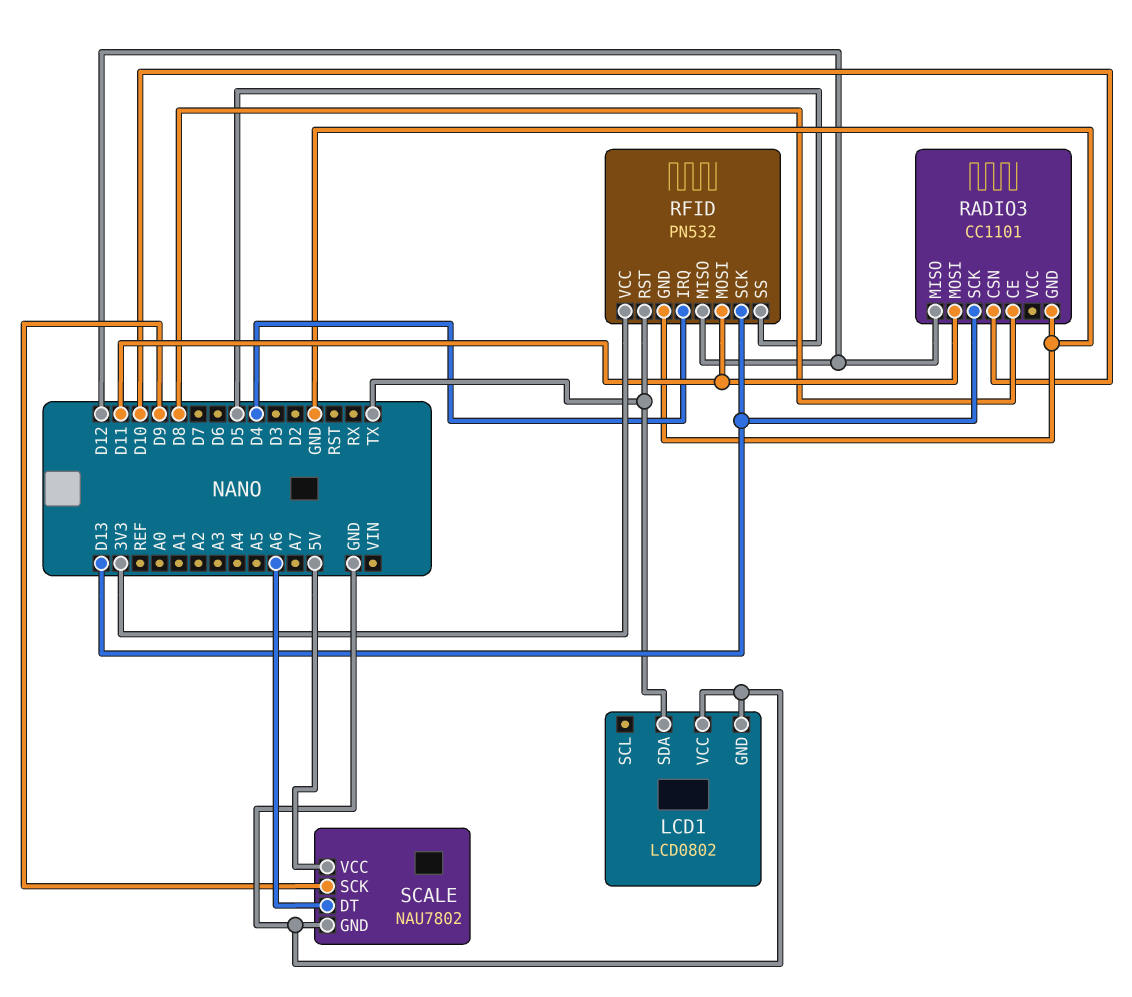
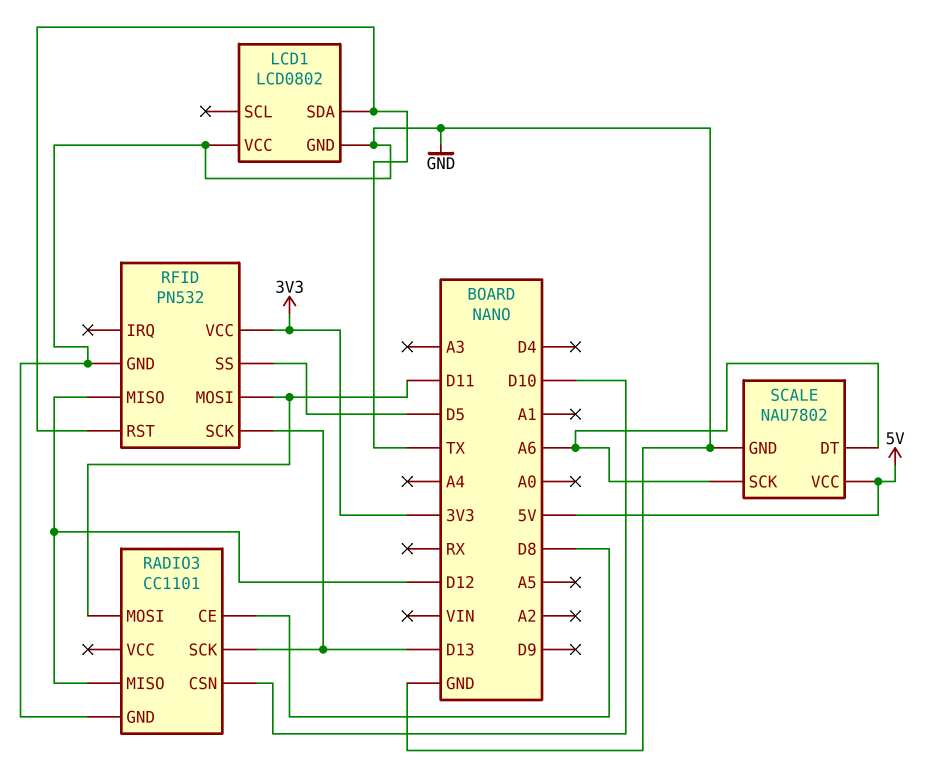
RFID pin IRQ: D4 -> none
SCALE pin SCK: D9 -> A6

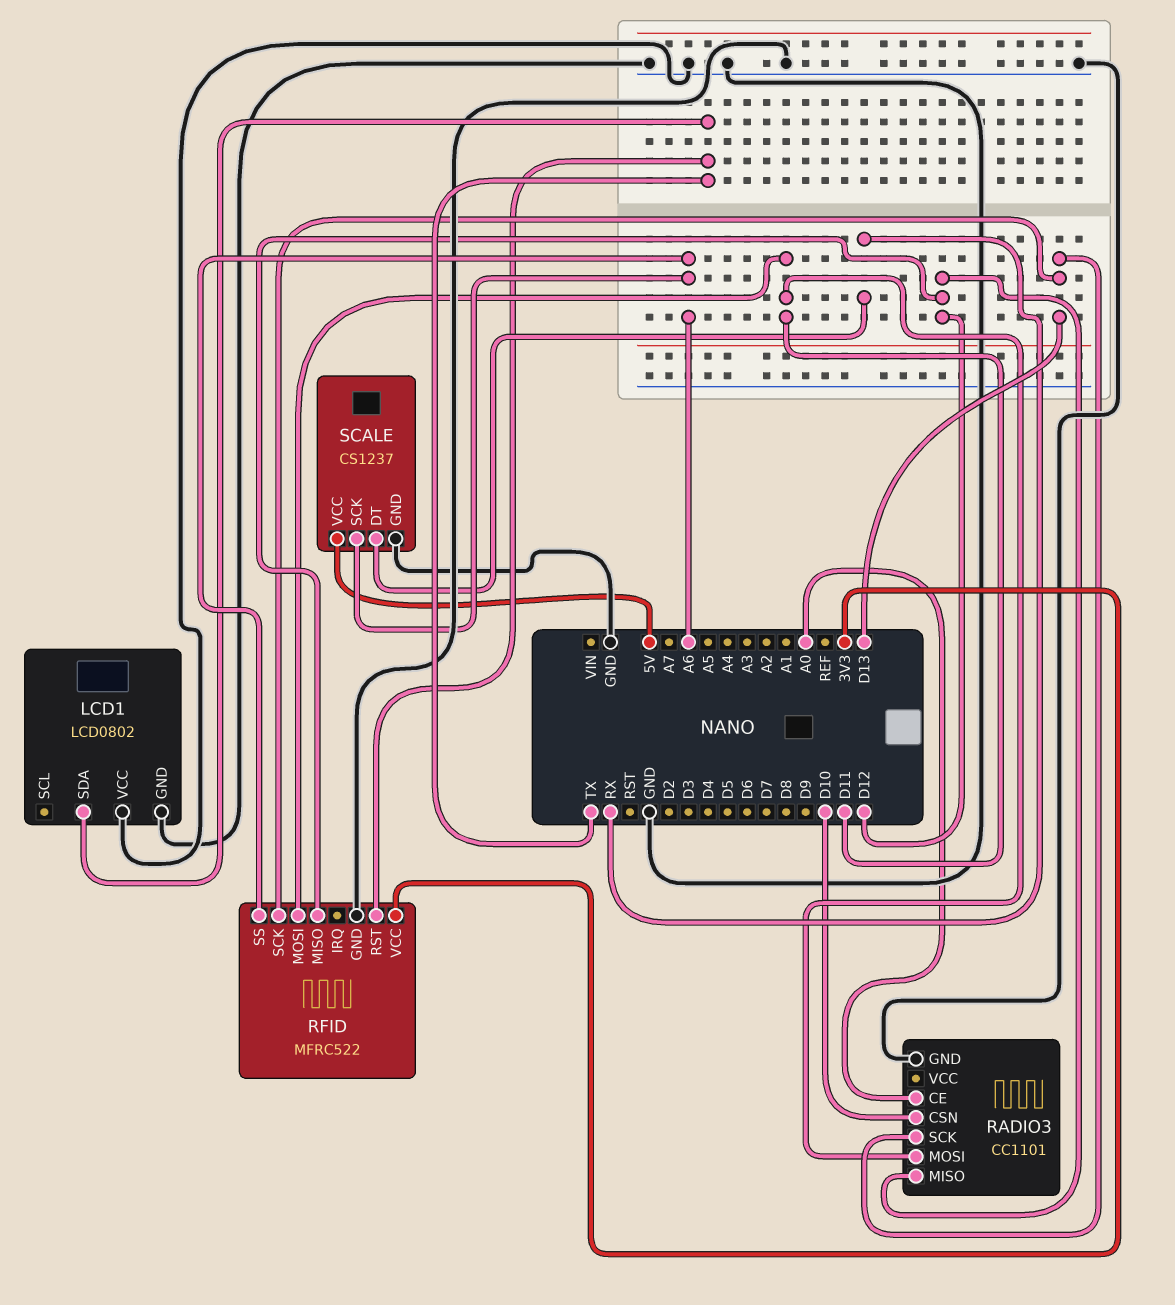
RADIO3 pin CE: D8 -> A0
RFID: PN532 -> MFRC522
RFID pin SS: D5 -> A6
SCALE: NAU7802 -> CS1237
SCALE pin DT: A6 -> RX

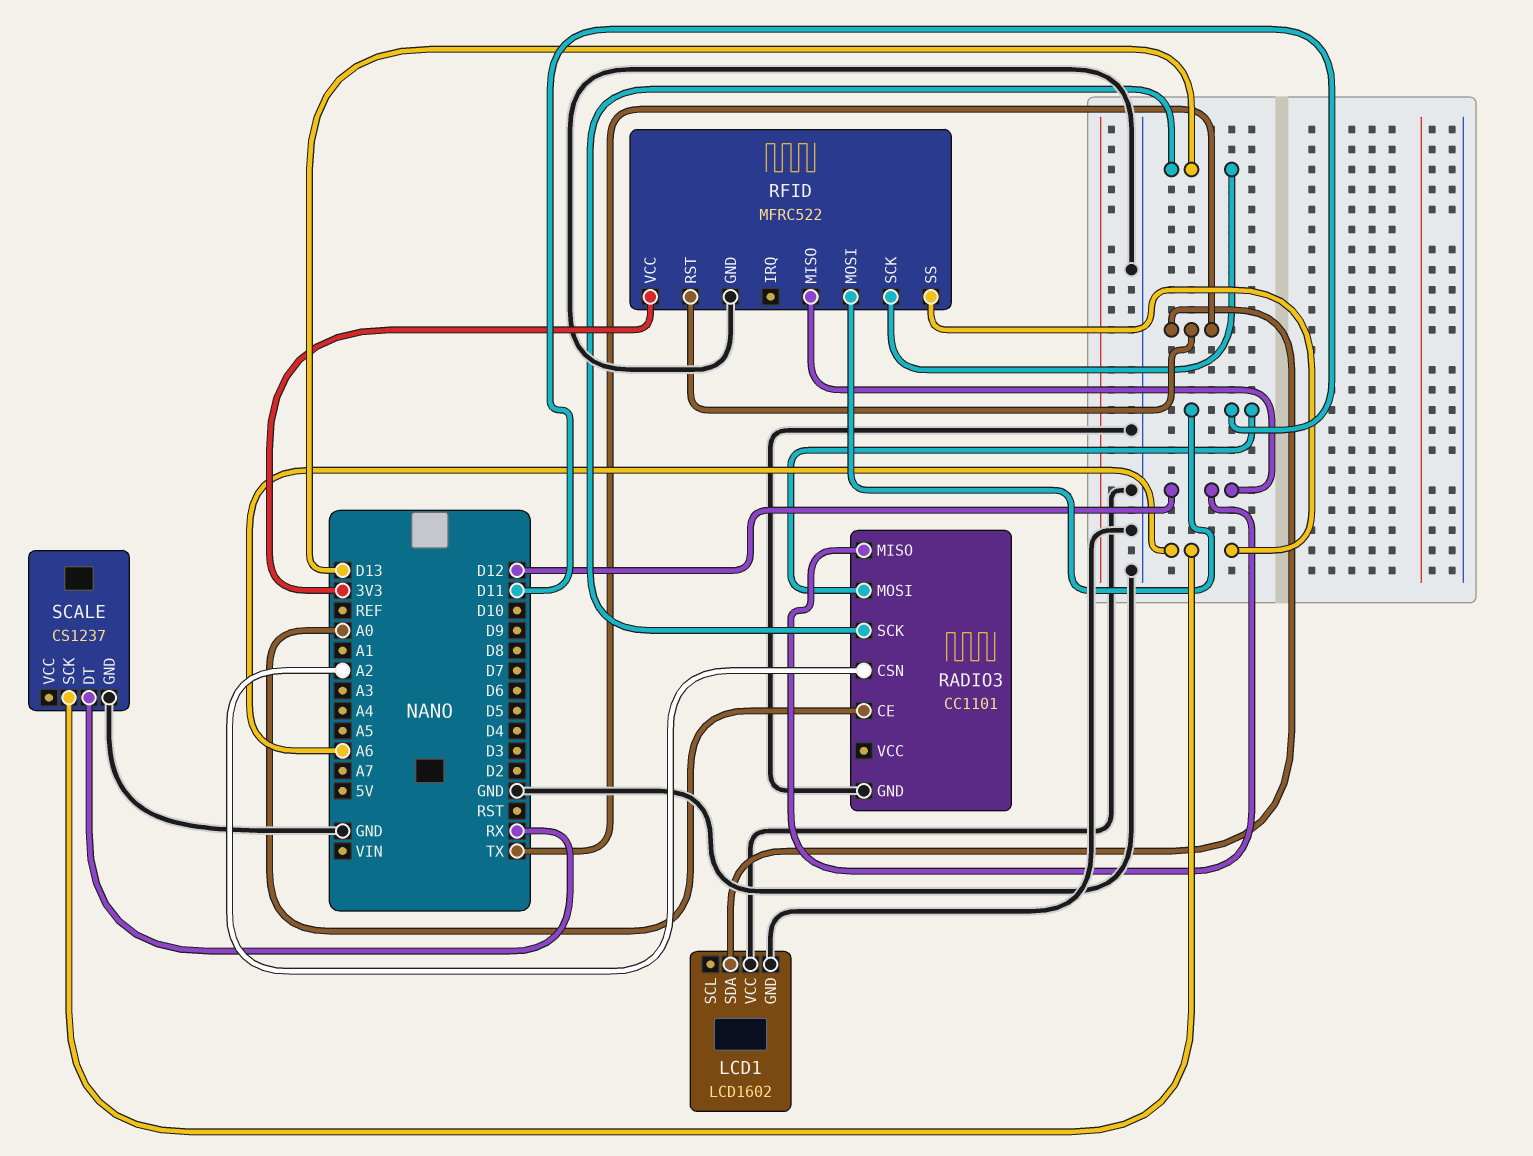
LCD1: LCD0802 -> LCD1602
RADIO3 pin CSN: D10 -> A2
SCALE pin VCC: 5V -> none

